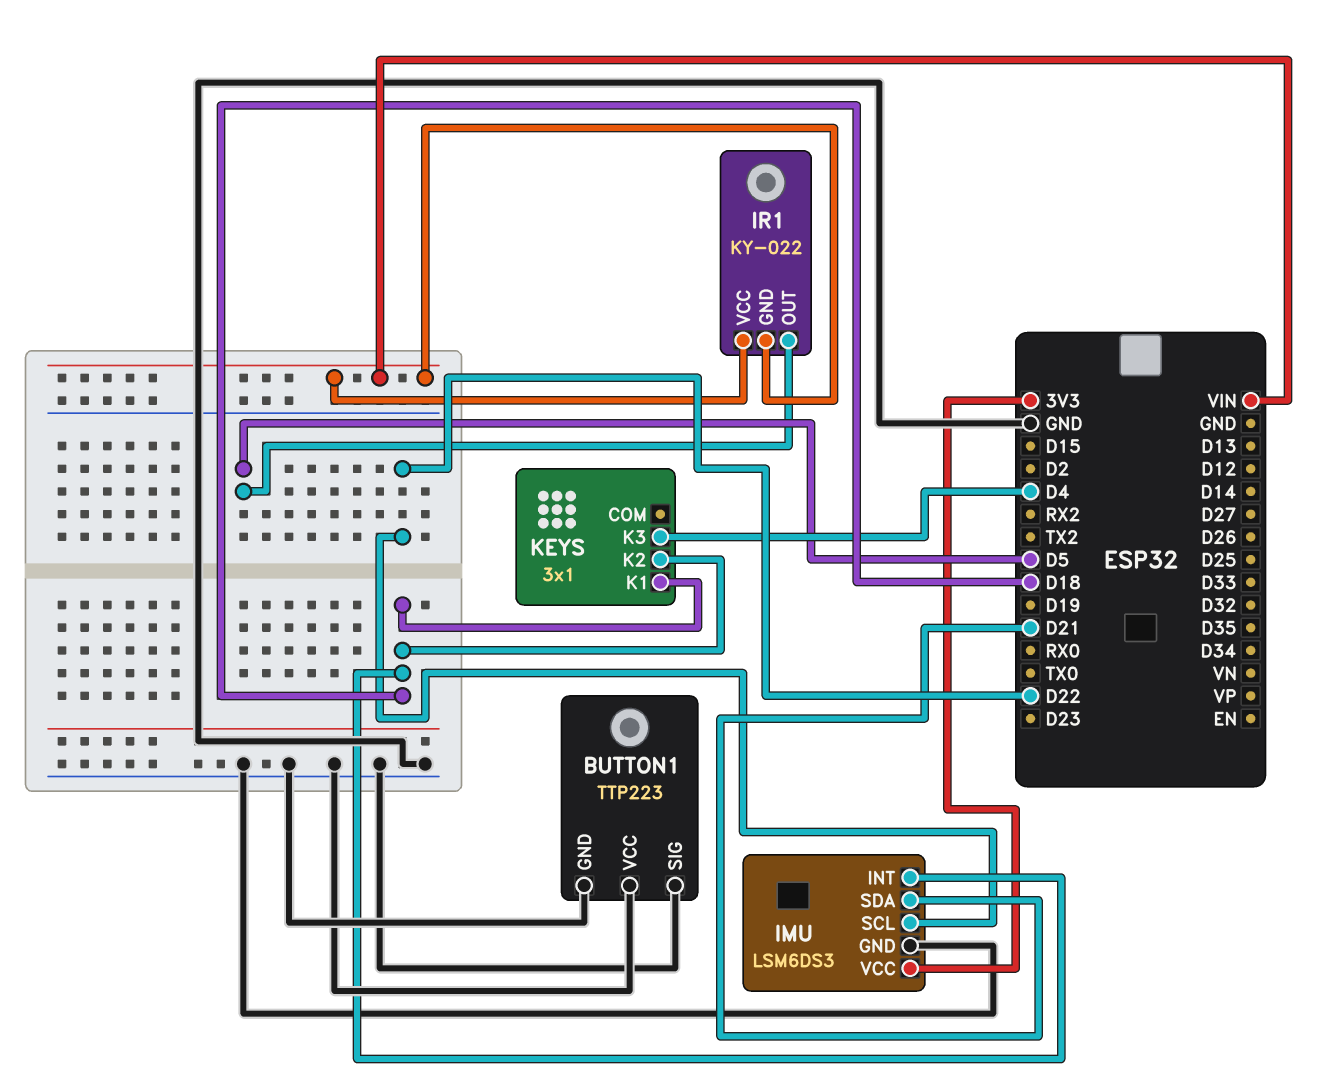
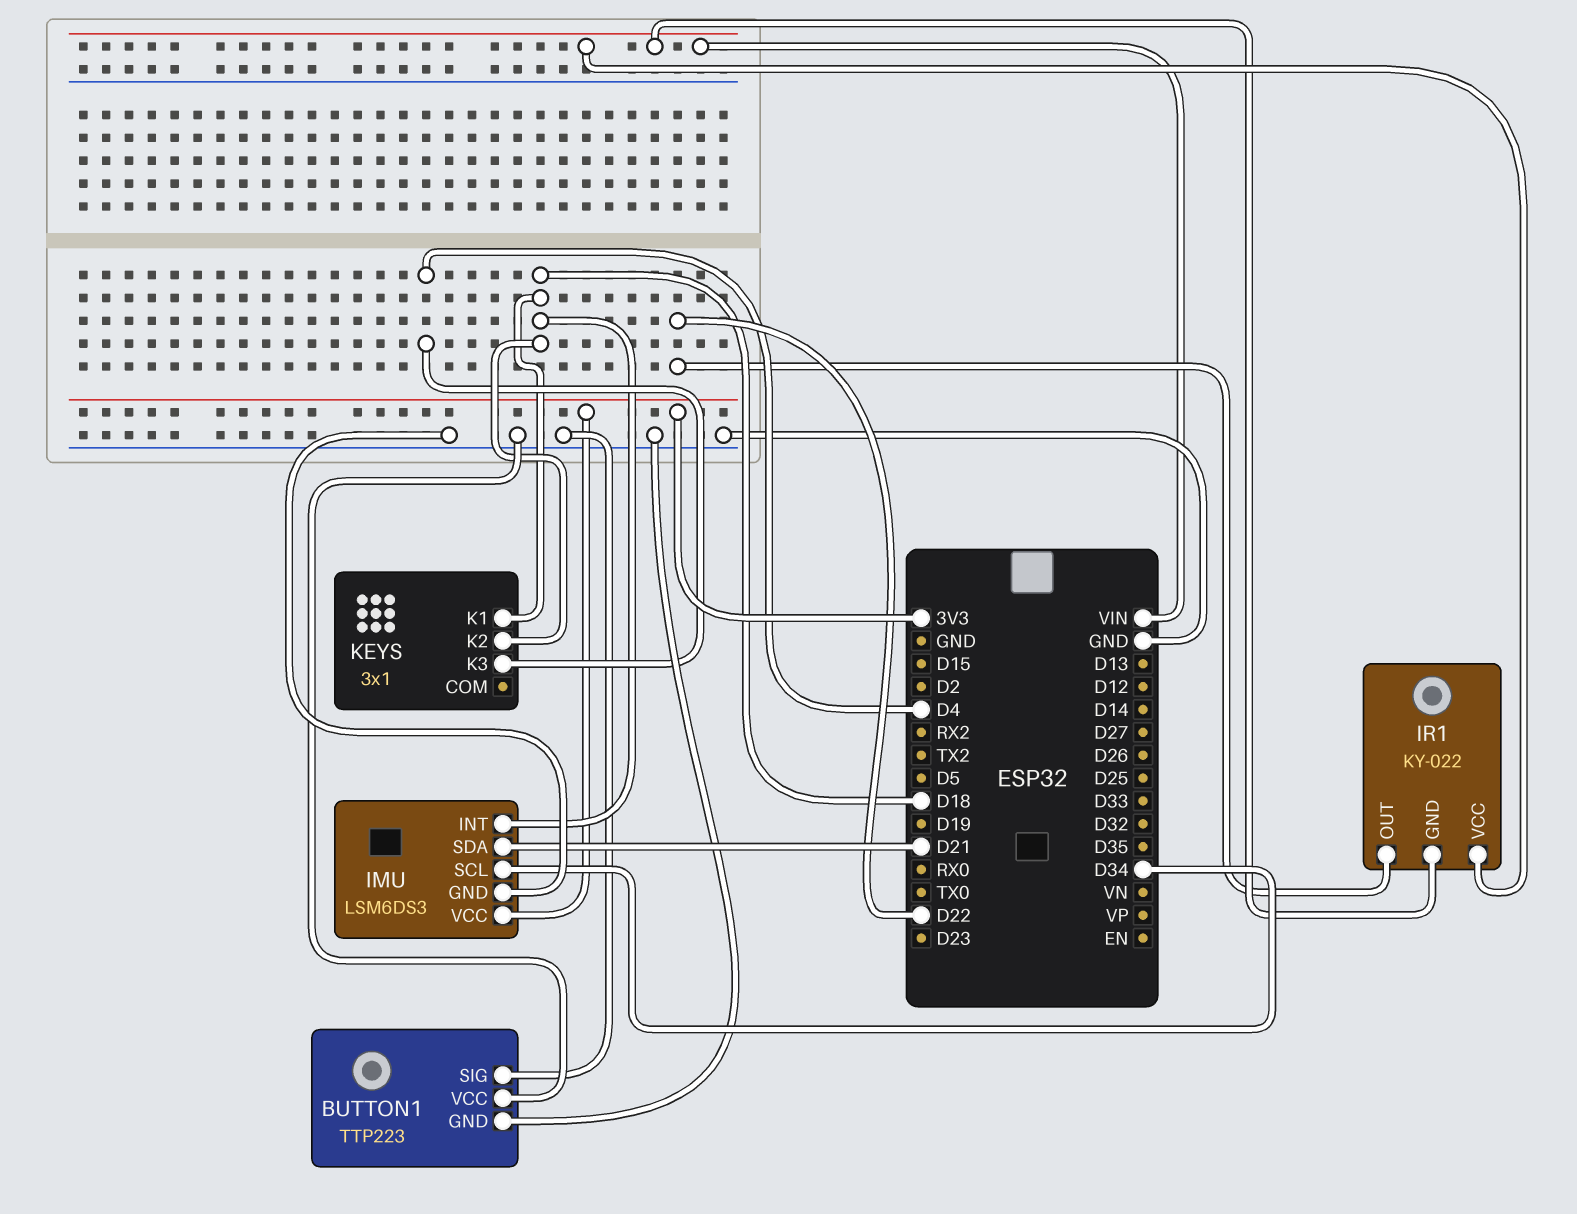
IMU pin SCL: D22 -> D34
IR1 pin OUT: D5 -> D22

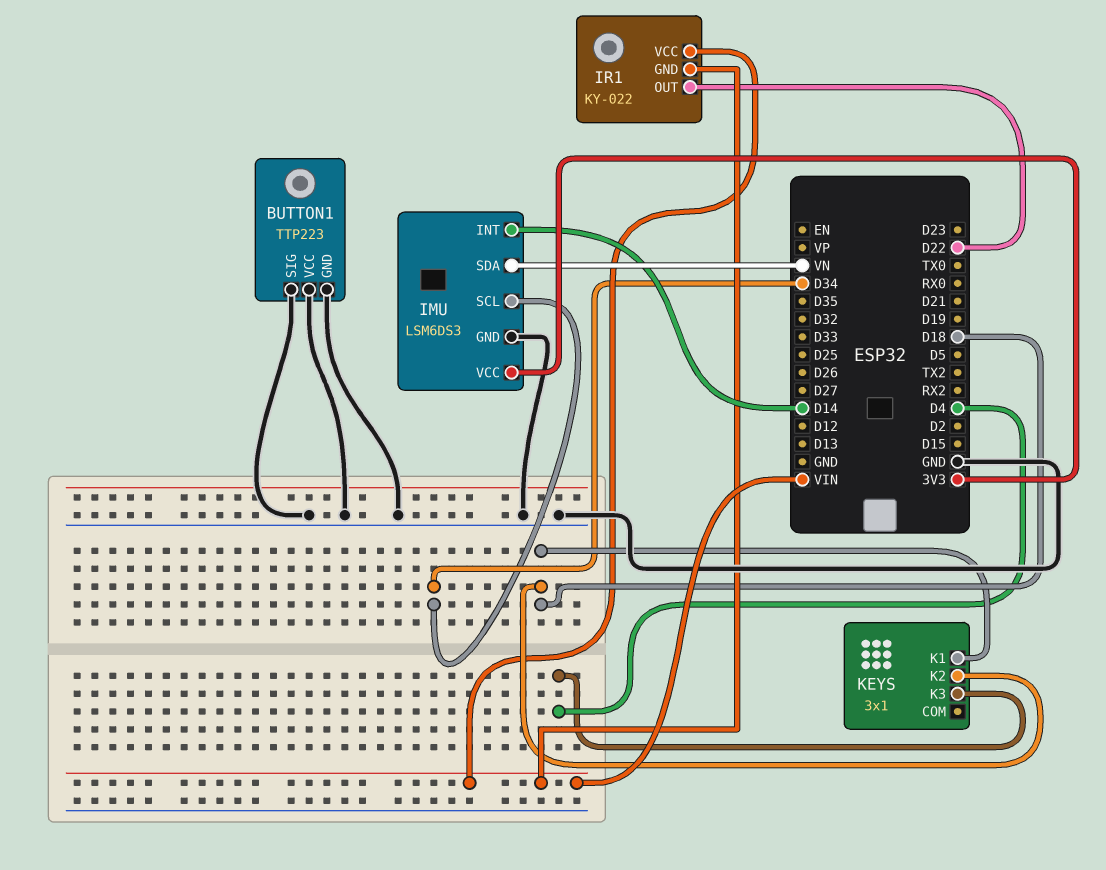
IMU pin INT: D18 -> D14
IMU pin SDA: D21 -> VN

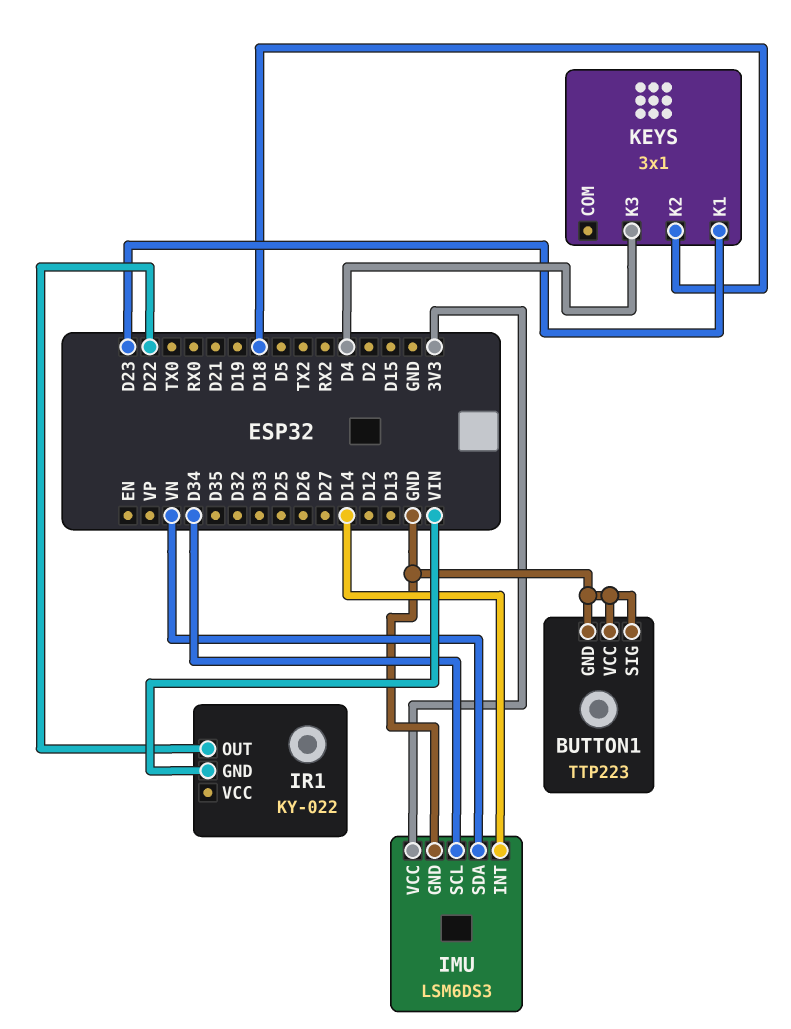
IR1 pin VCC: VIN -> none
KEYS pin K1: D18 -> D23

